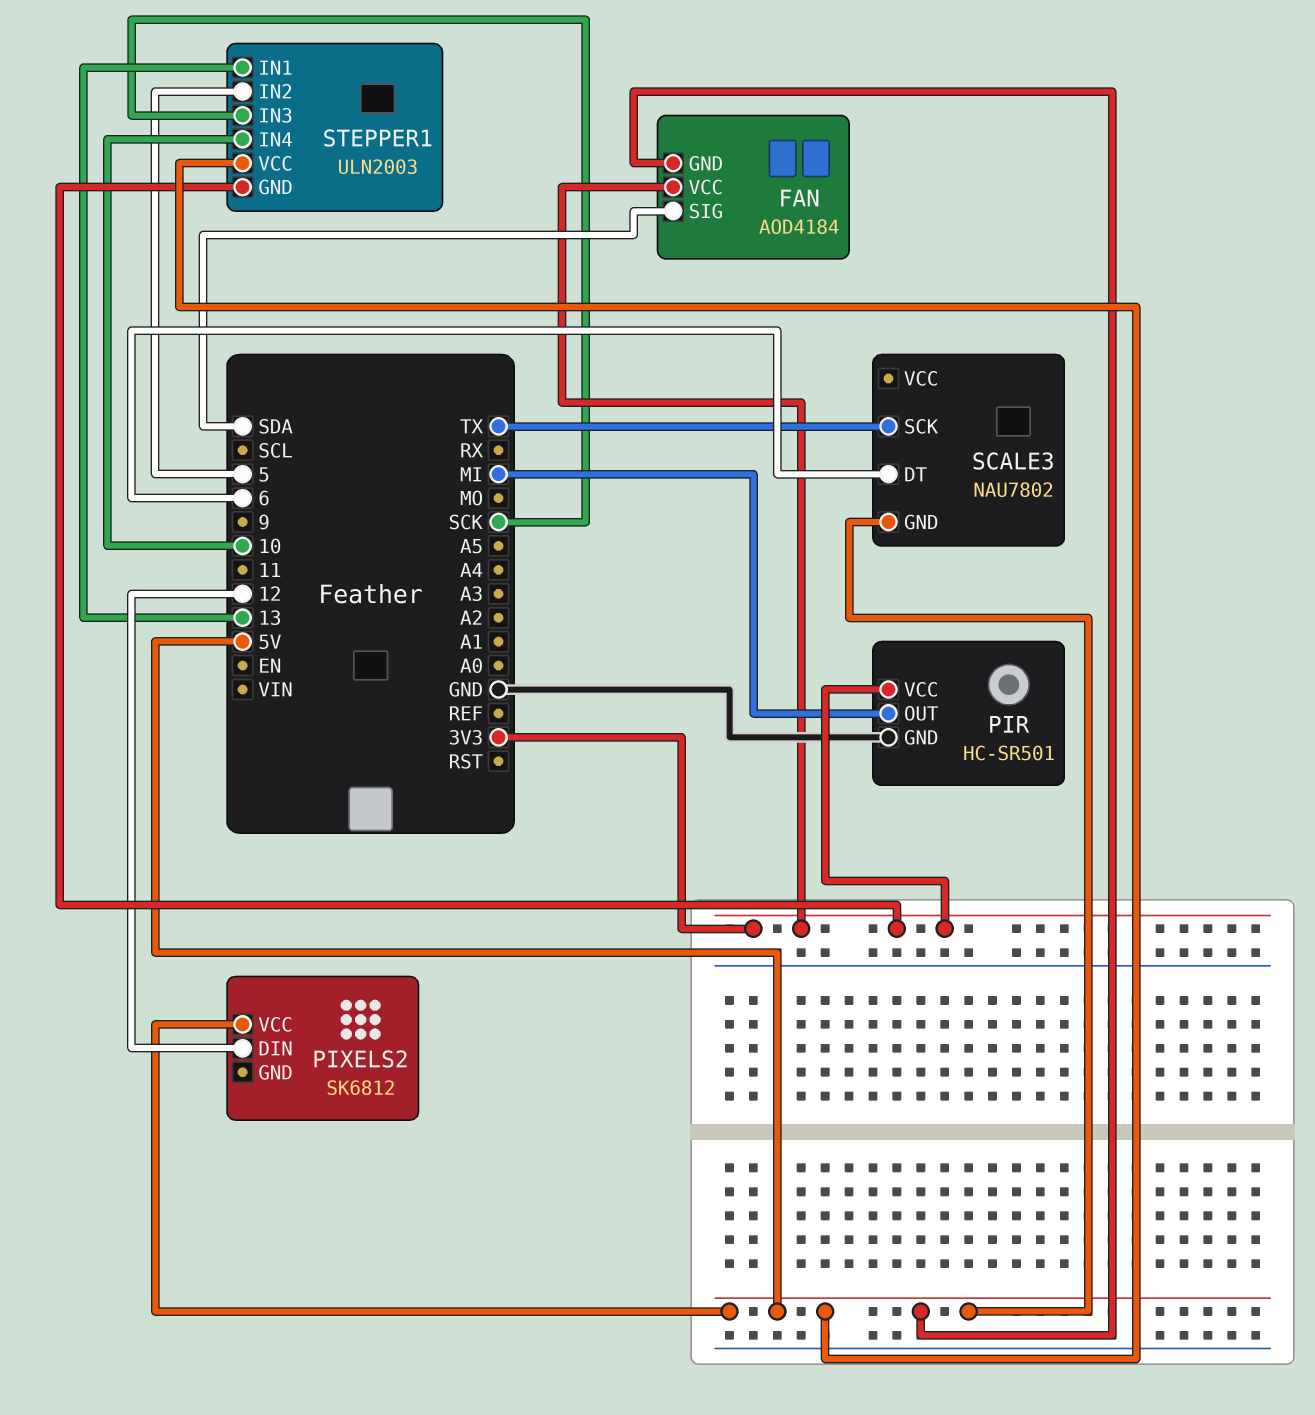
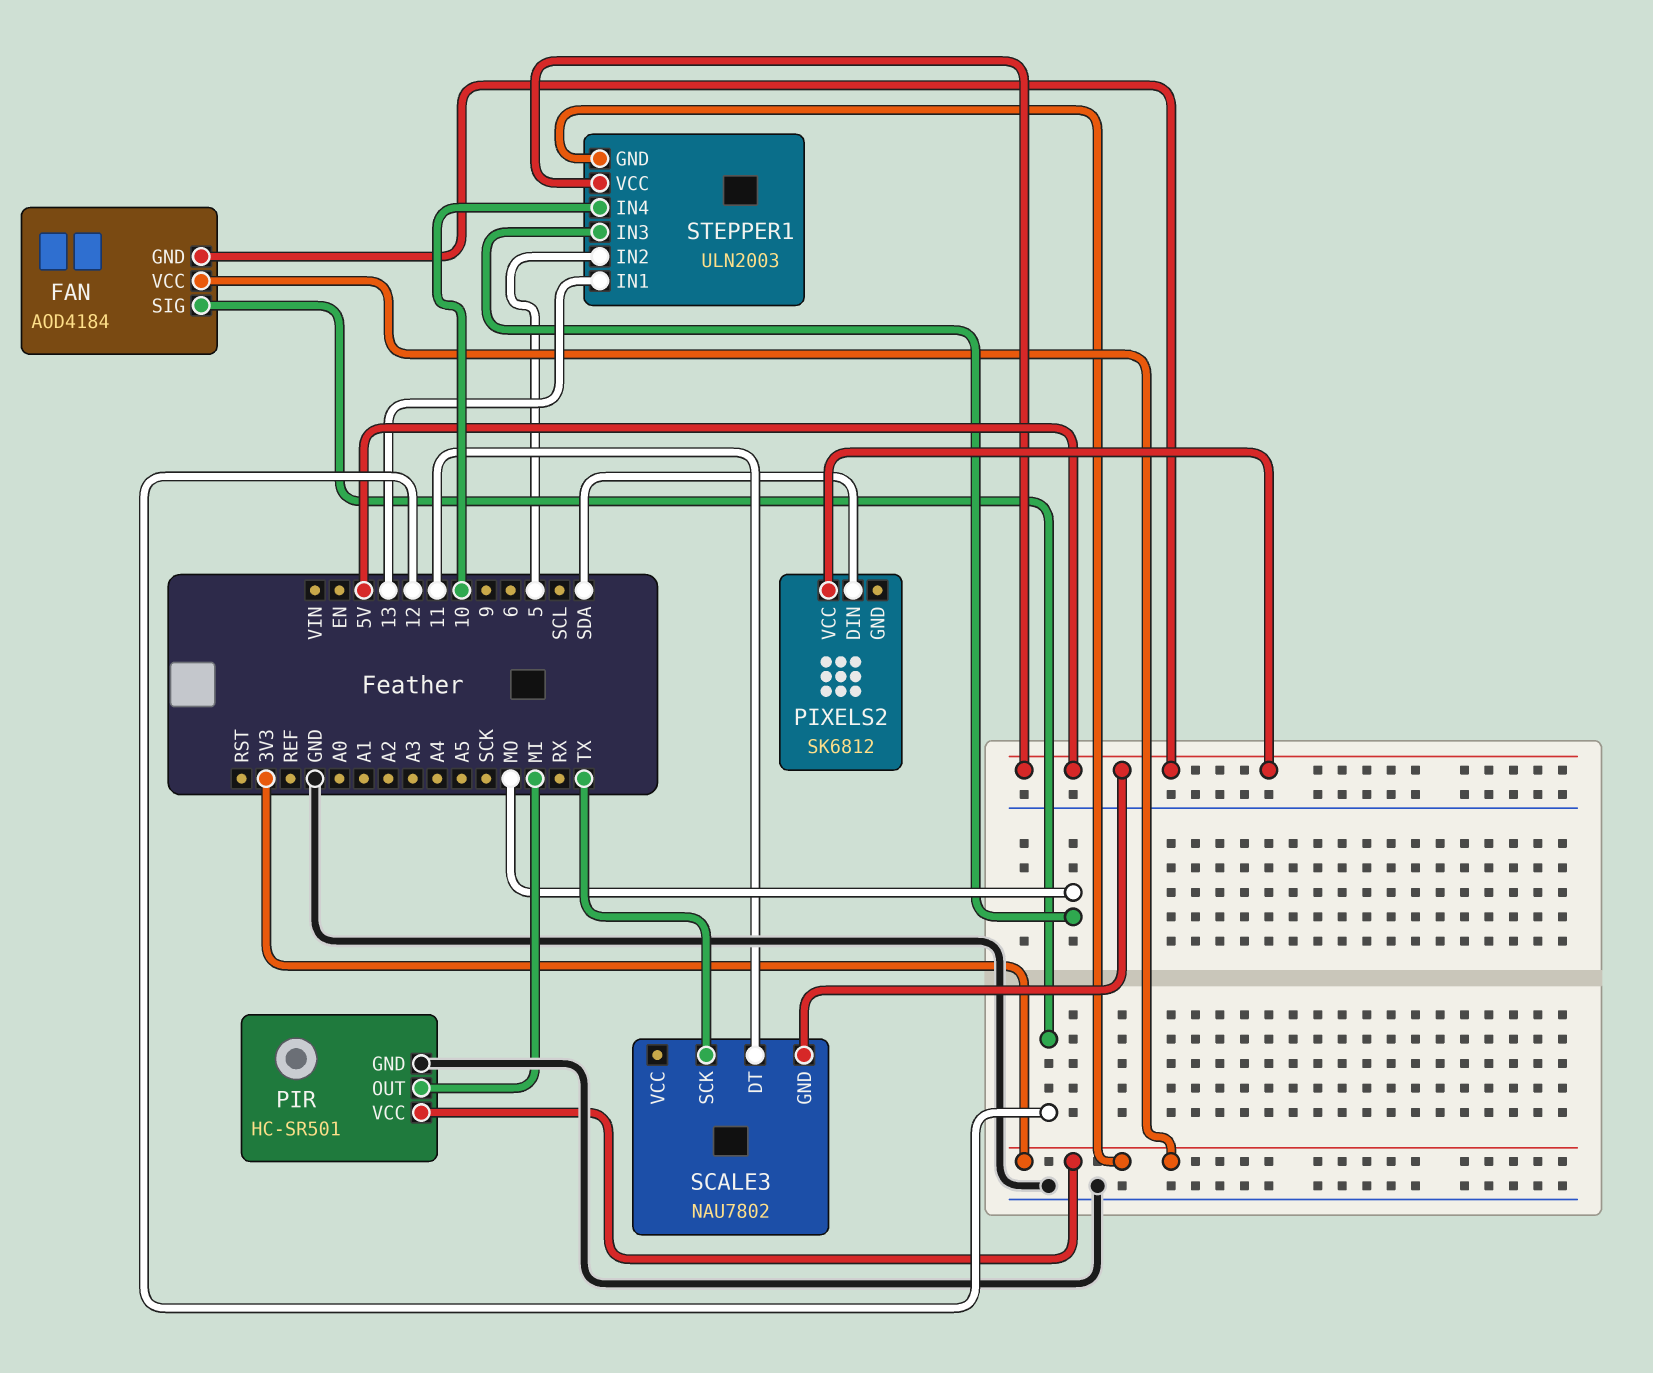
FAN pin SIG: SDA -> 12
PIXELS2 pin DIN: 12 -> SDA
SCALE3 pin DT: 6 -> 11
STEPPER1 pin IN3: SCK -> MO

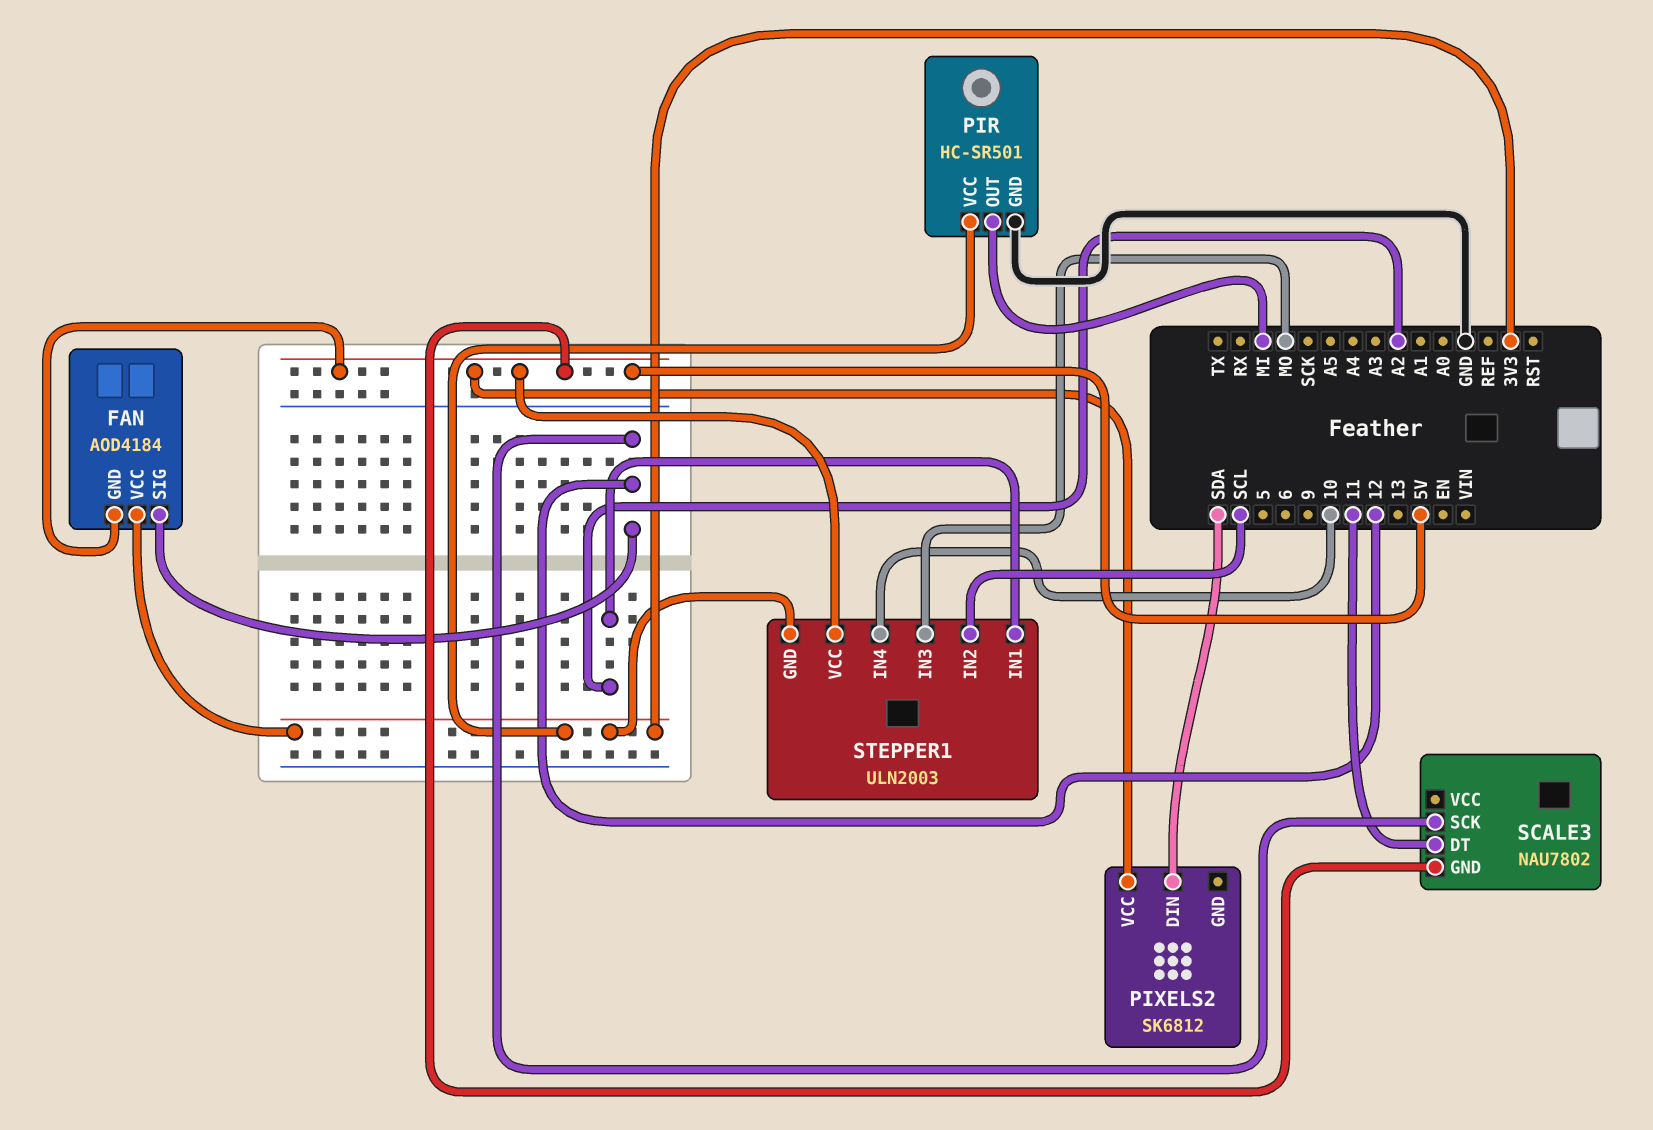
SCALE3 pin SCK: TX -> 12
STEPPER1 pin IN1: 13 -> A2
STEPPER1 pin IN2: 5 -> SCL

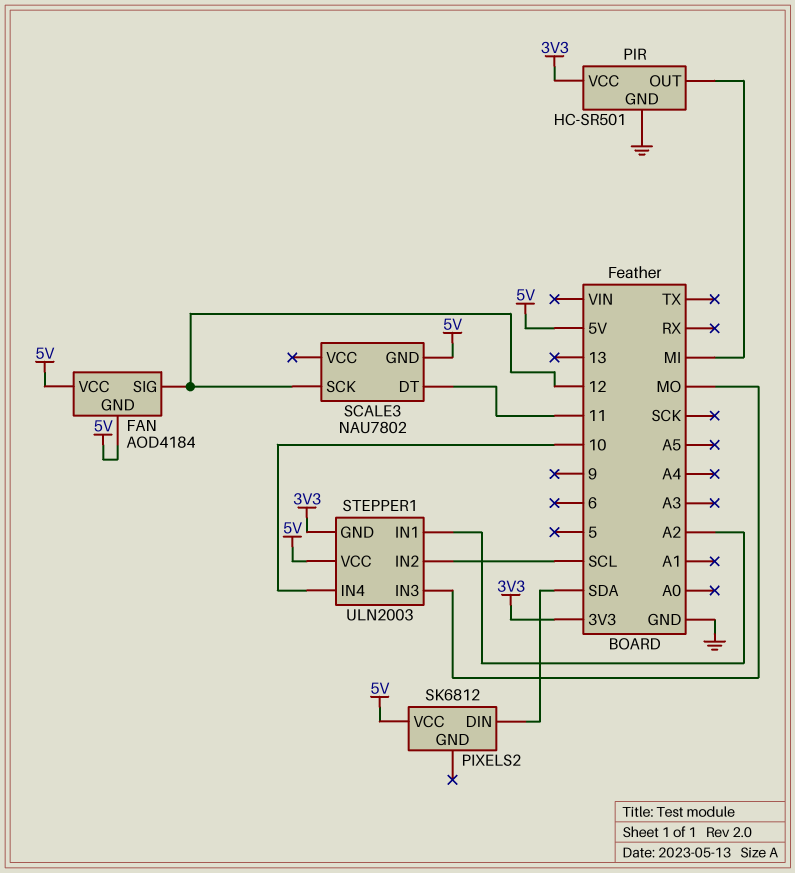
FAN pin VCC: 3V3 -> 5V

